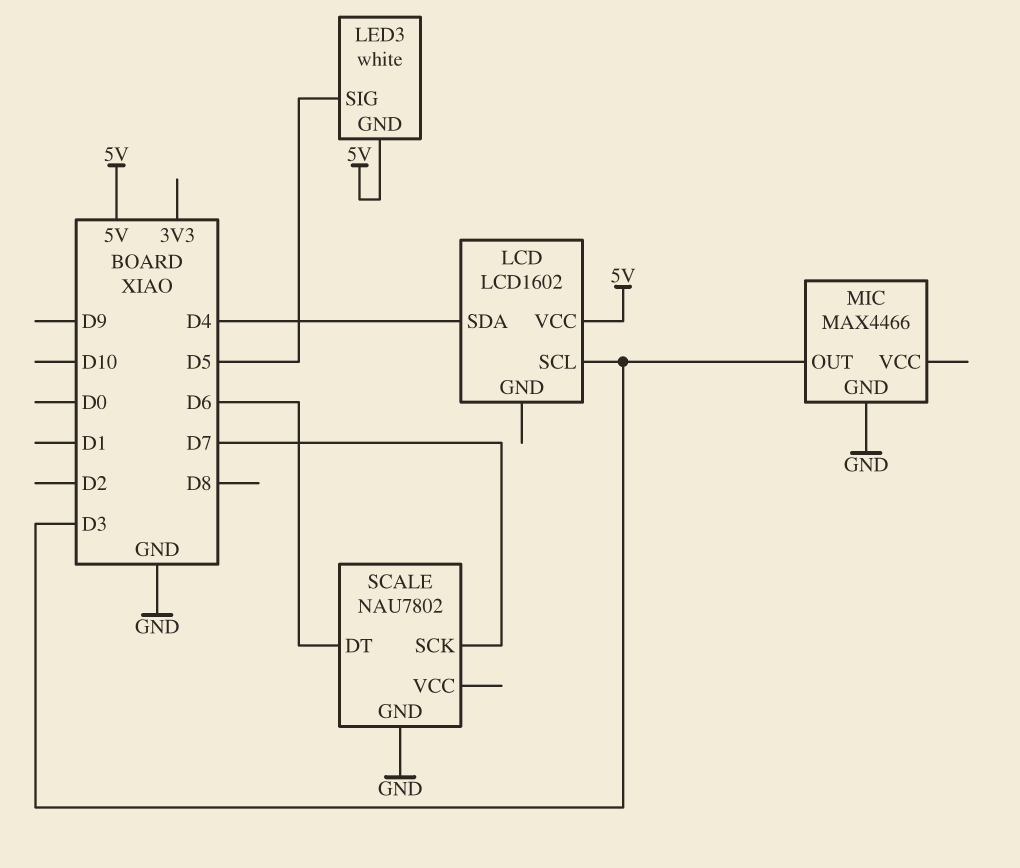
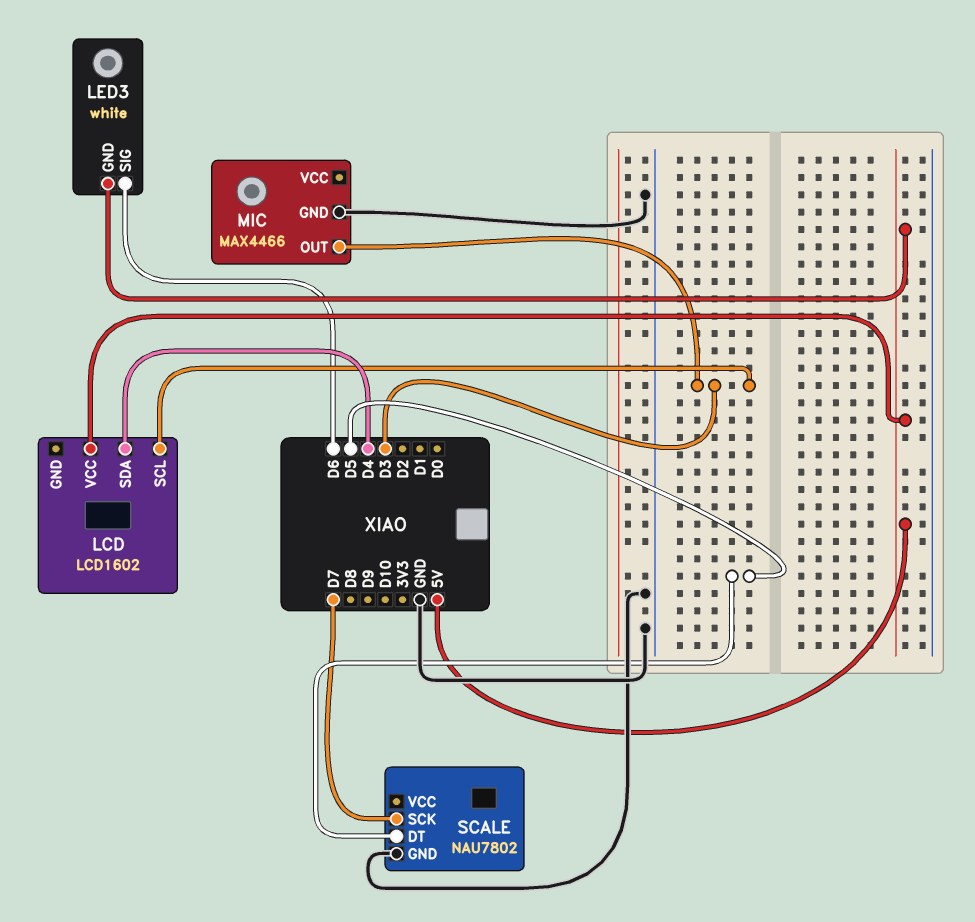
LED3 pin SIG: D5 -> D6
SCALE pin DT: D6 -> D5

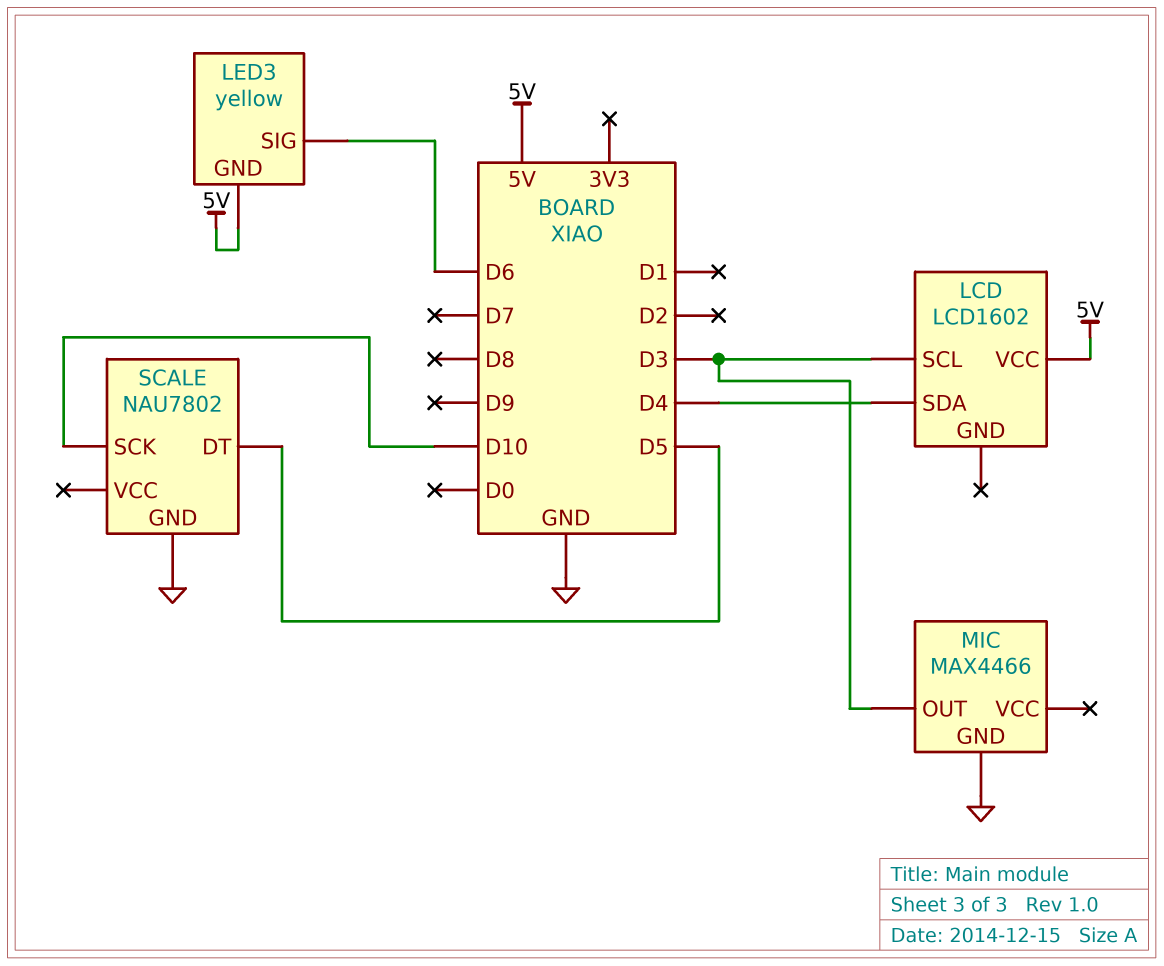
LED3: white -> yellow
SCALE pin SCK: D7 -> D10

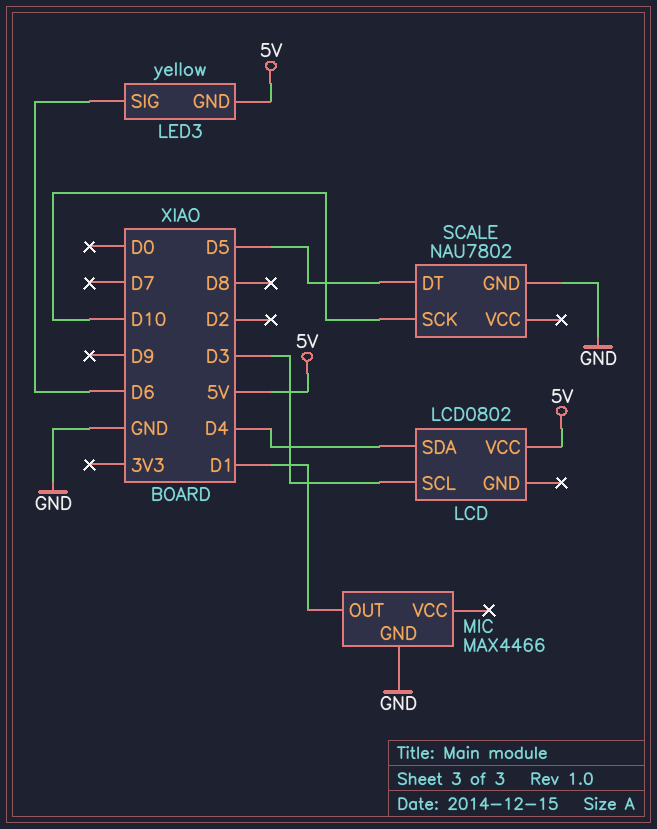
LCD: LCD1602 -> LCD0802
MIC pin OUT: D3 -> D1

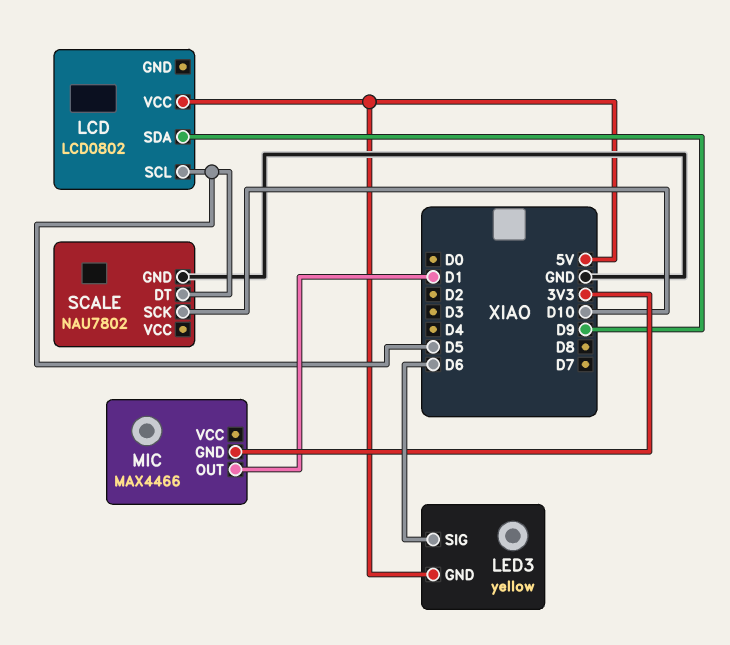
LCD pin SCL: D3 -> D5
LCD pin SDA: D4 -> D9
MIC pin GND: GND -> 3V3

